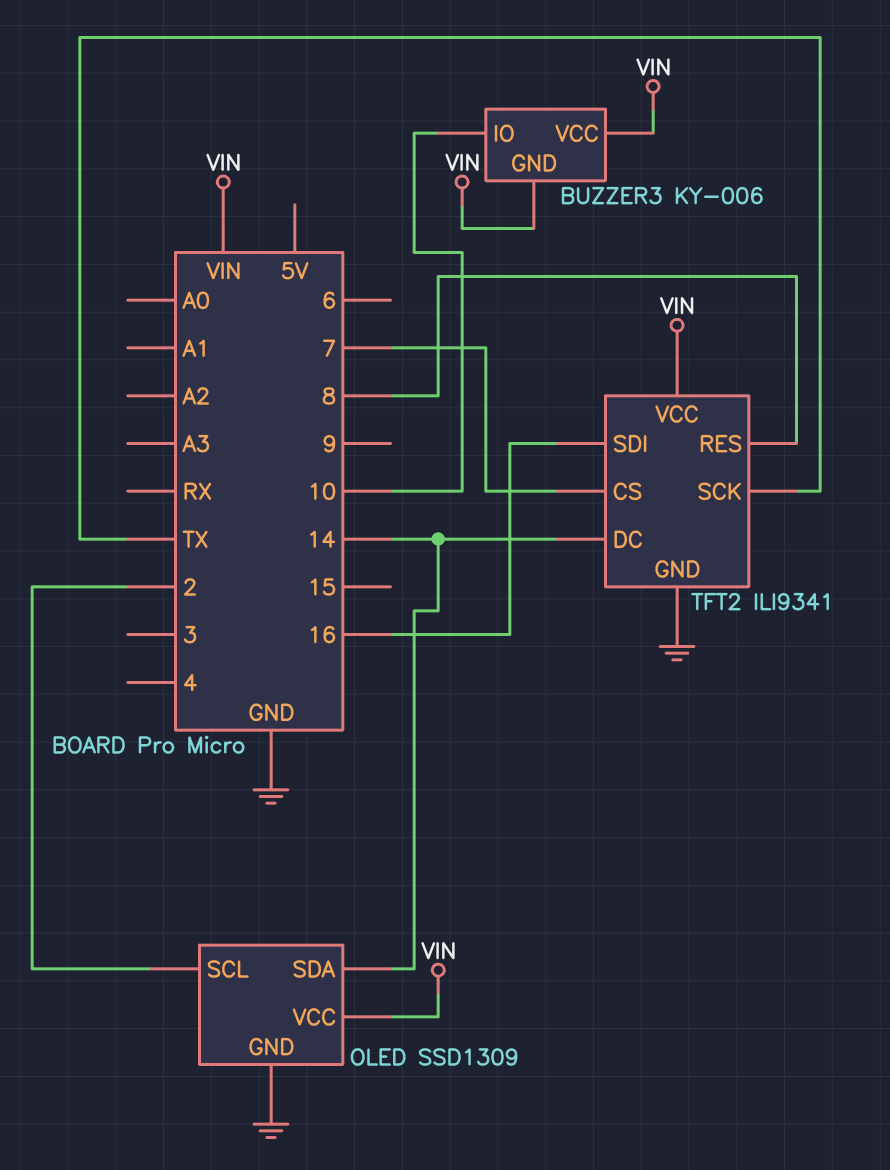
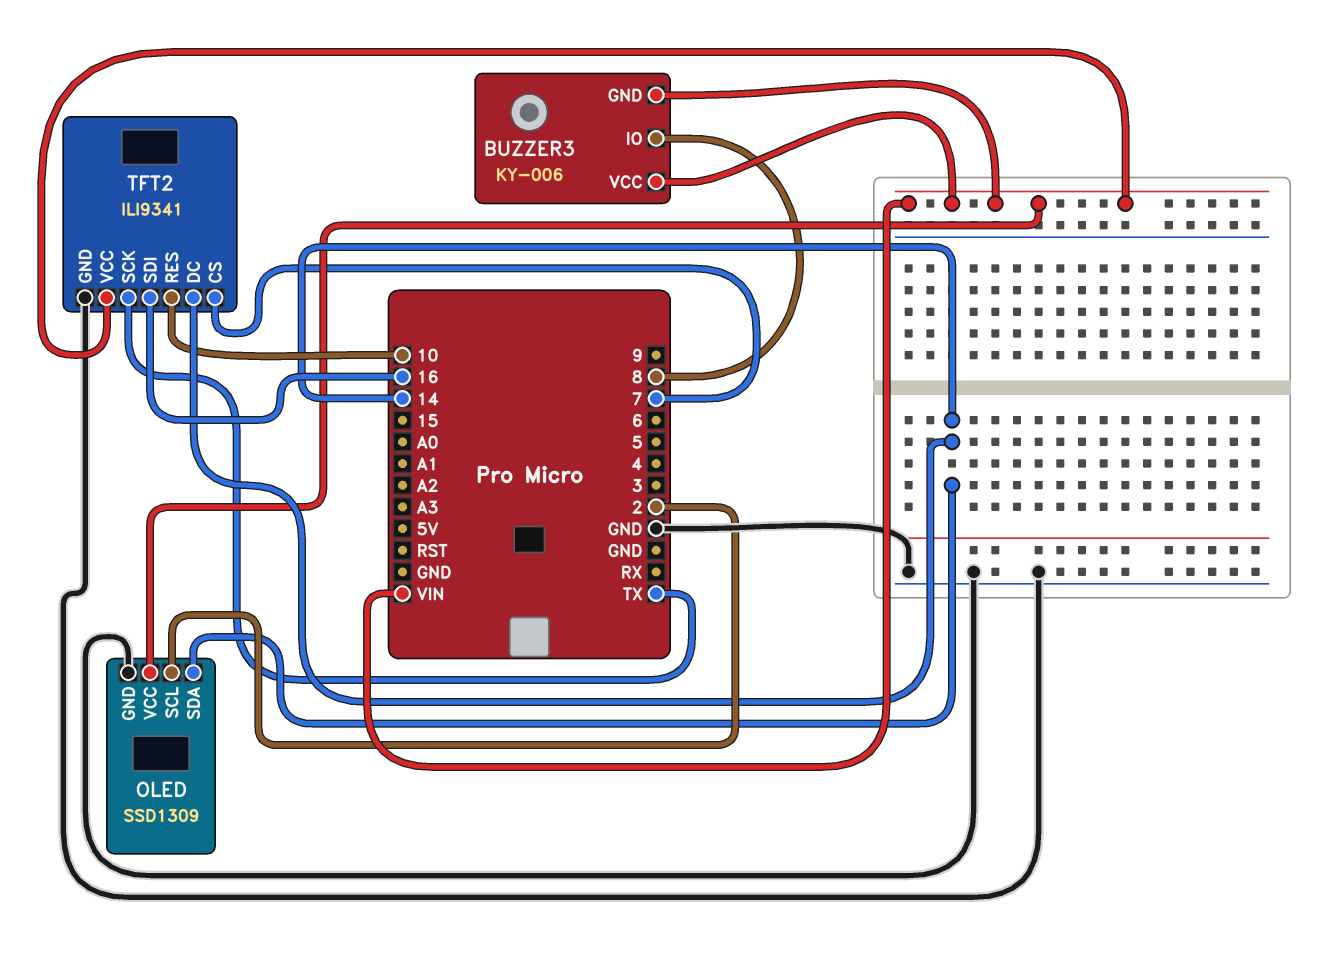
BUZZER3 pin IO: 10 -> 8
TFT2 pin RES: 8 -> 10

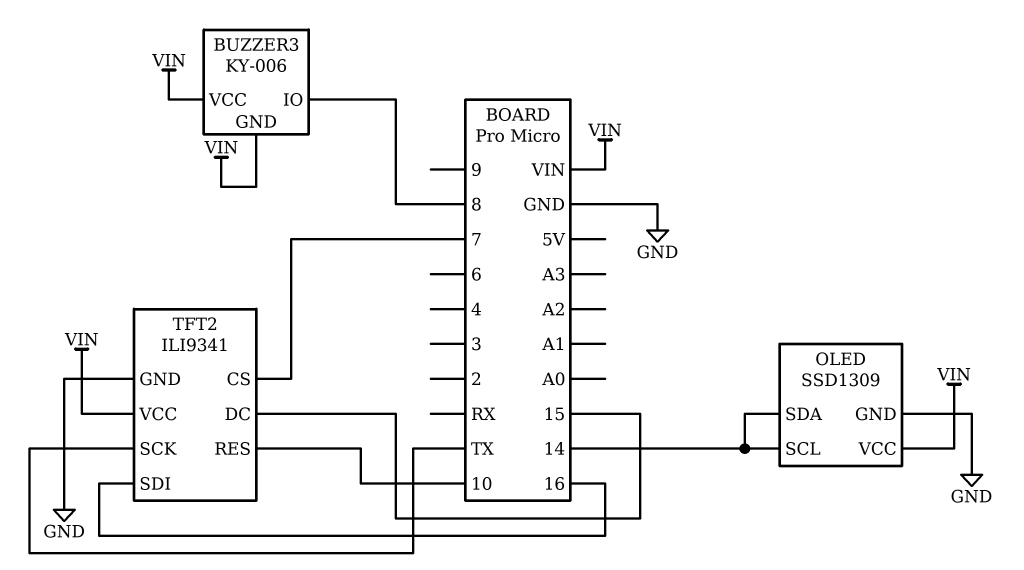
OLED pin SCL: 2 -> 14
TFT2 pin DC: 14 -> 15

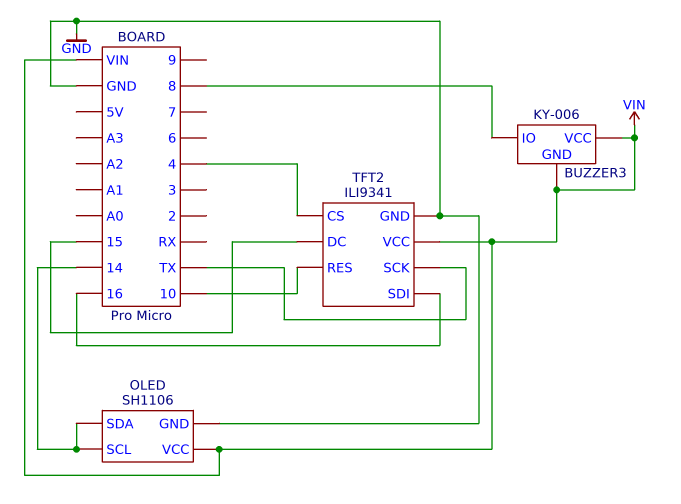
OLED: SSD1309 -> SH1106
TFT2 pin CS: 7 -> 4

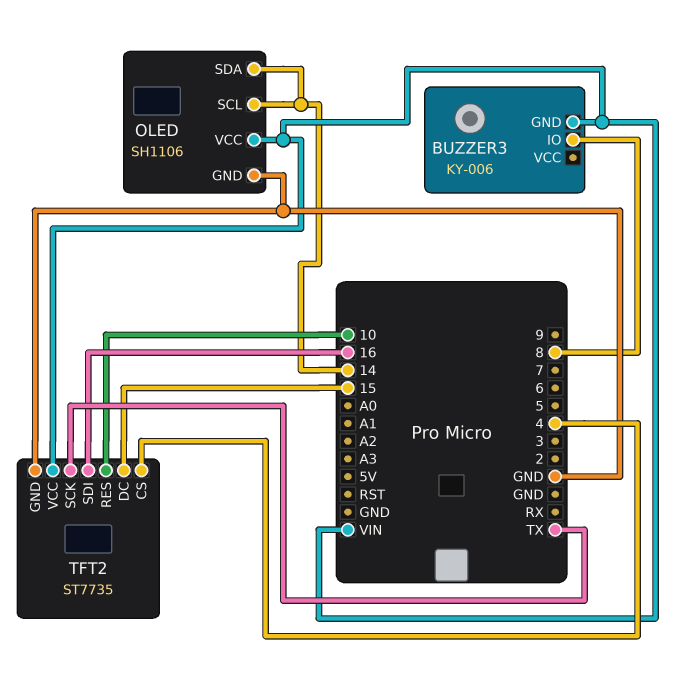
BUZZER3 pin VCC: VIN -> none
TFT2: ILI9341 -> ST7735

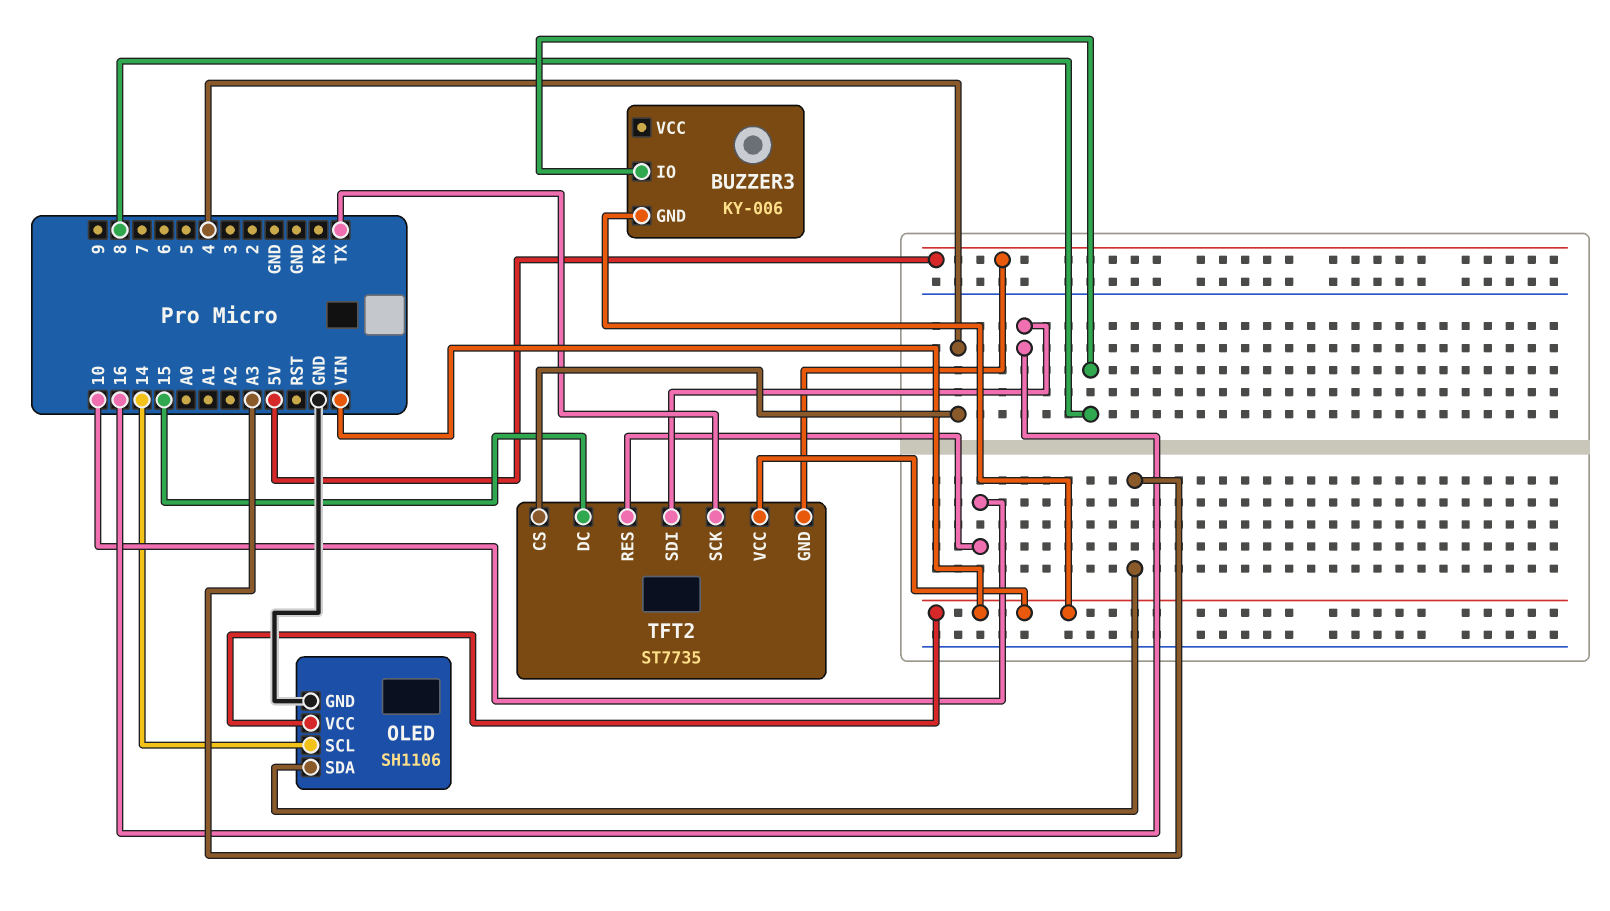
OLED pin SDA: 14 -> A3
TFT2 pin GND: GND -> 5V

